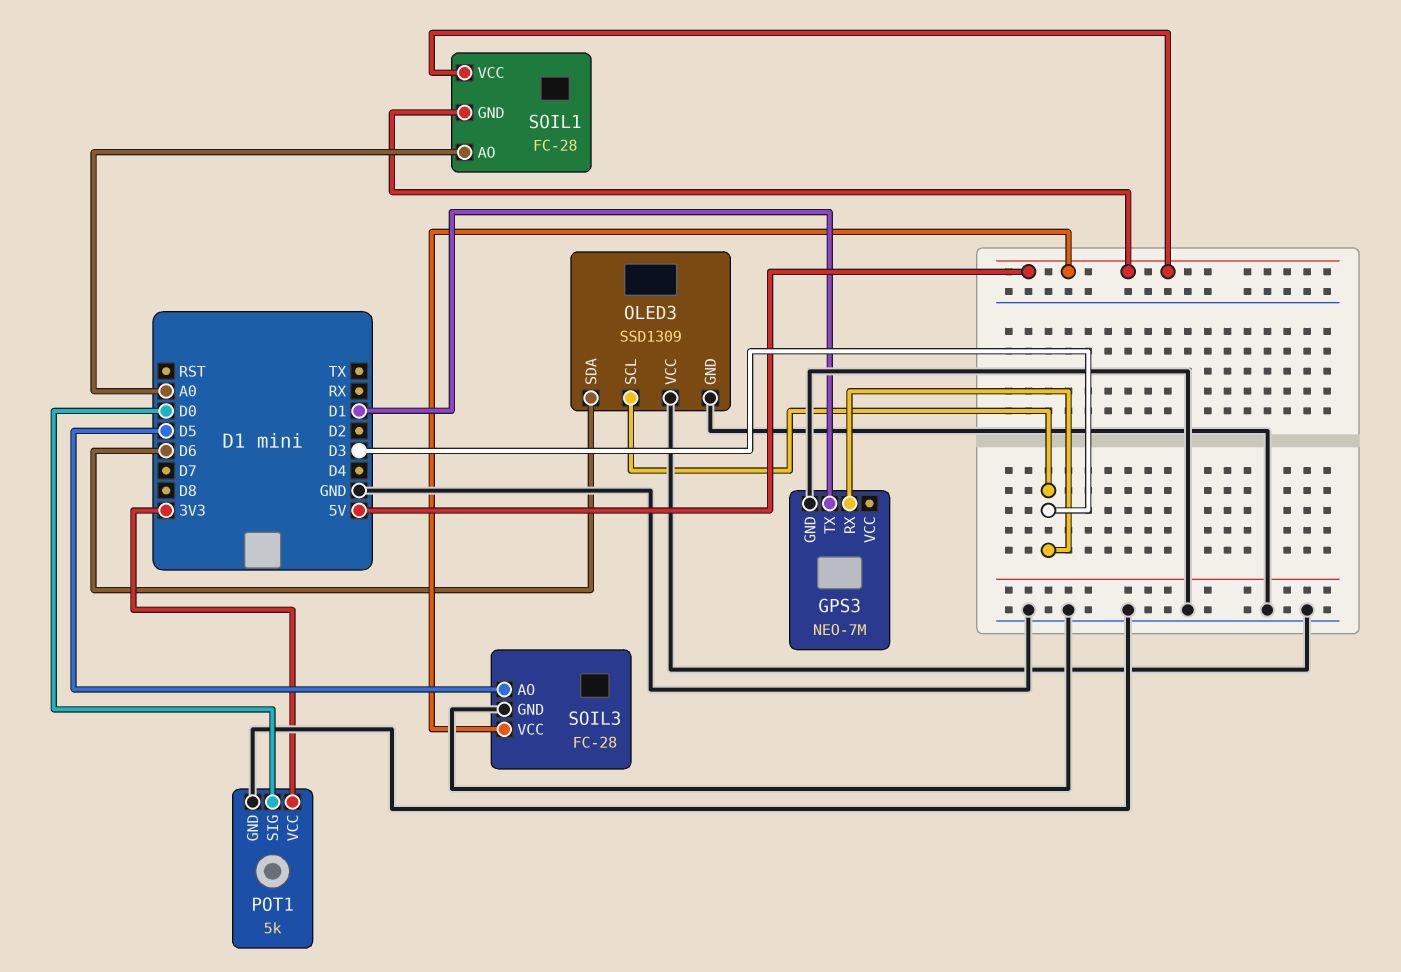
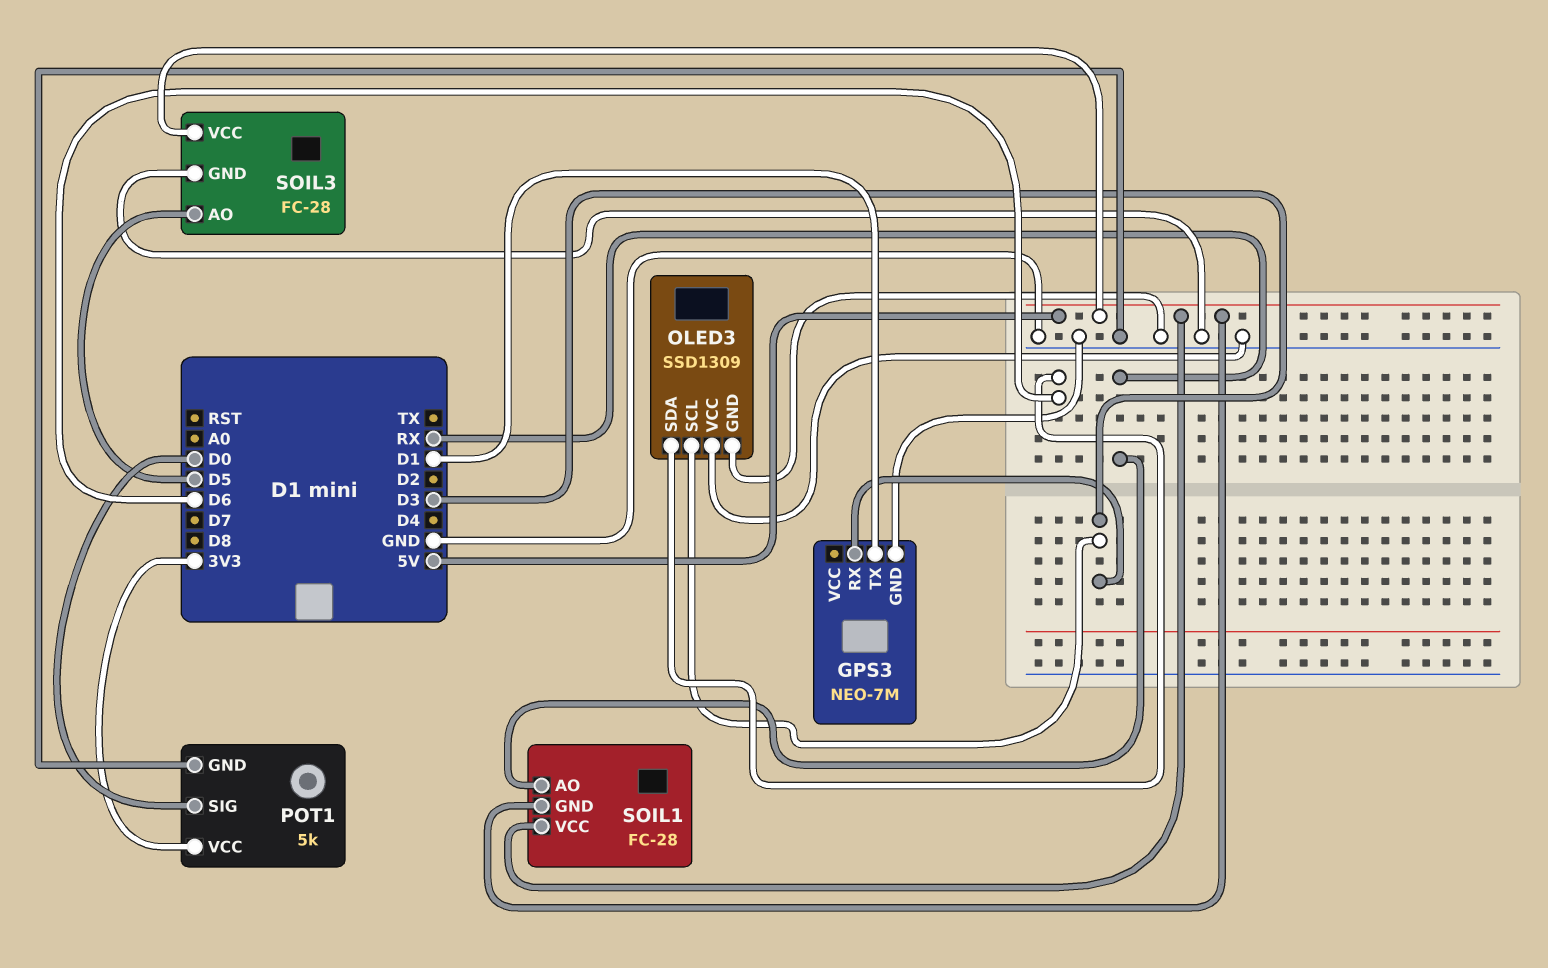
SOIL1 pin AO: A0 -> RX

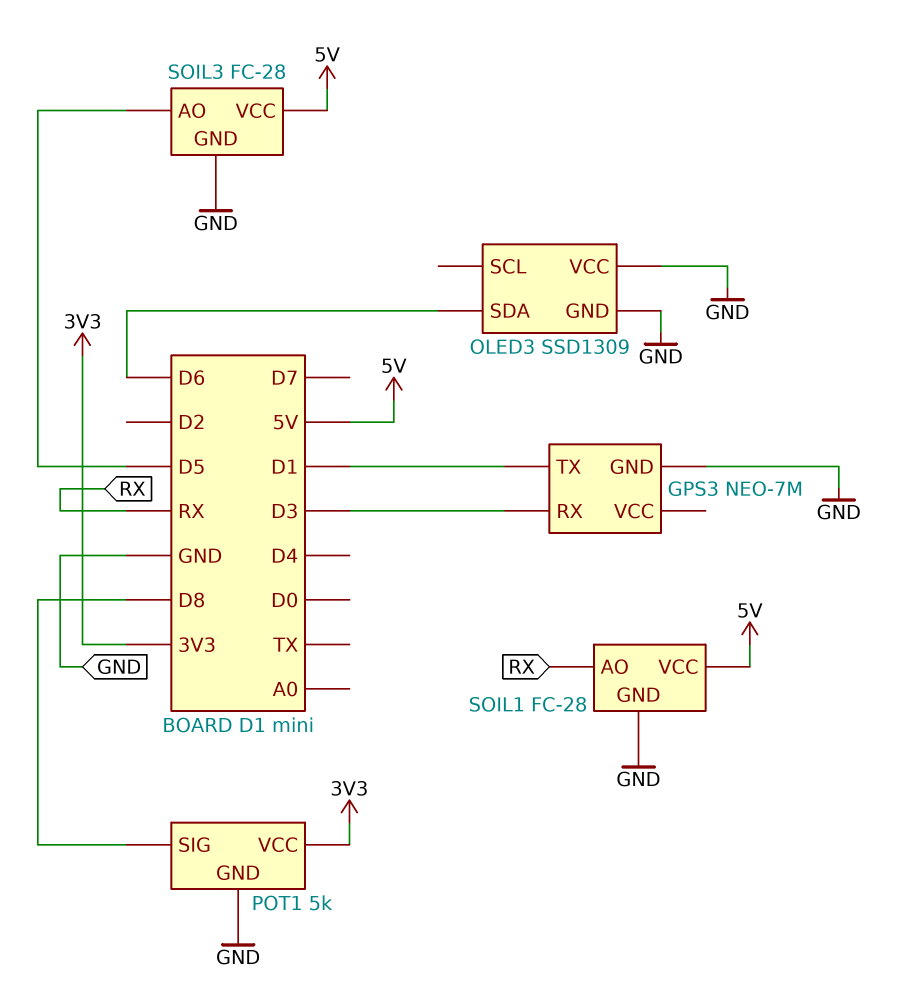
OLED3 pin SCL: D3 -> none
POT1 pin SIG: D0 -> D8
SOIL1 pin GND: 5V -> GND

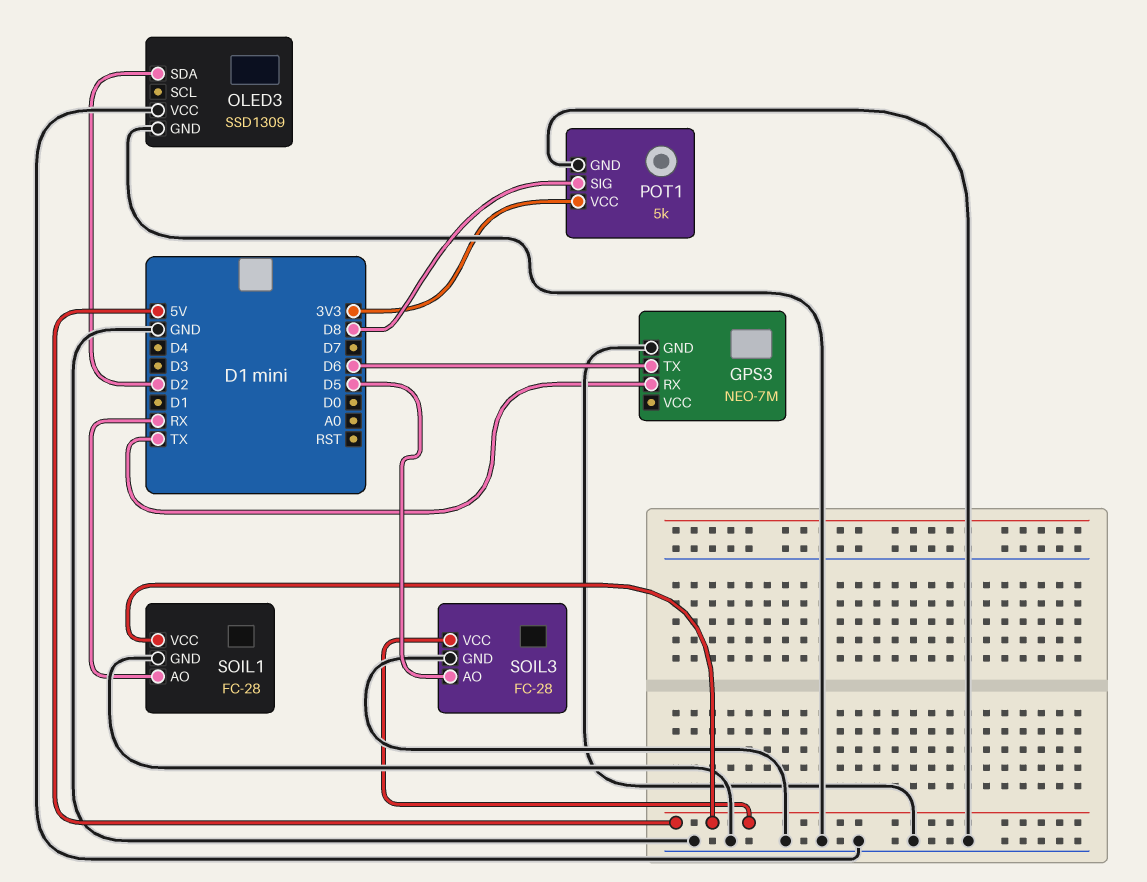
GPS3 pin RX: D3 -> TX
GPS3 pin TX: D1 -> D6
OLED3 pin SDA: D6 -> D2

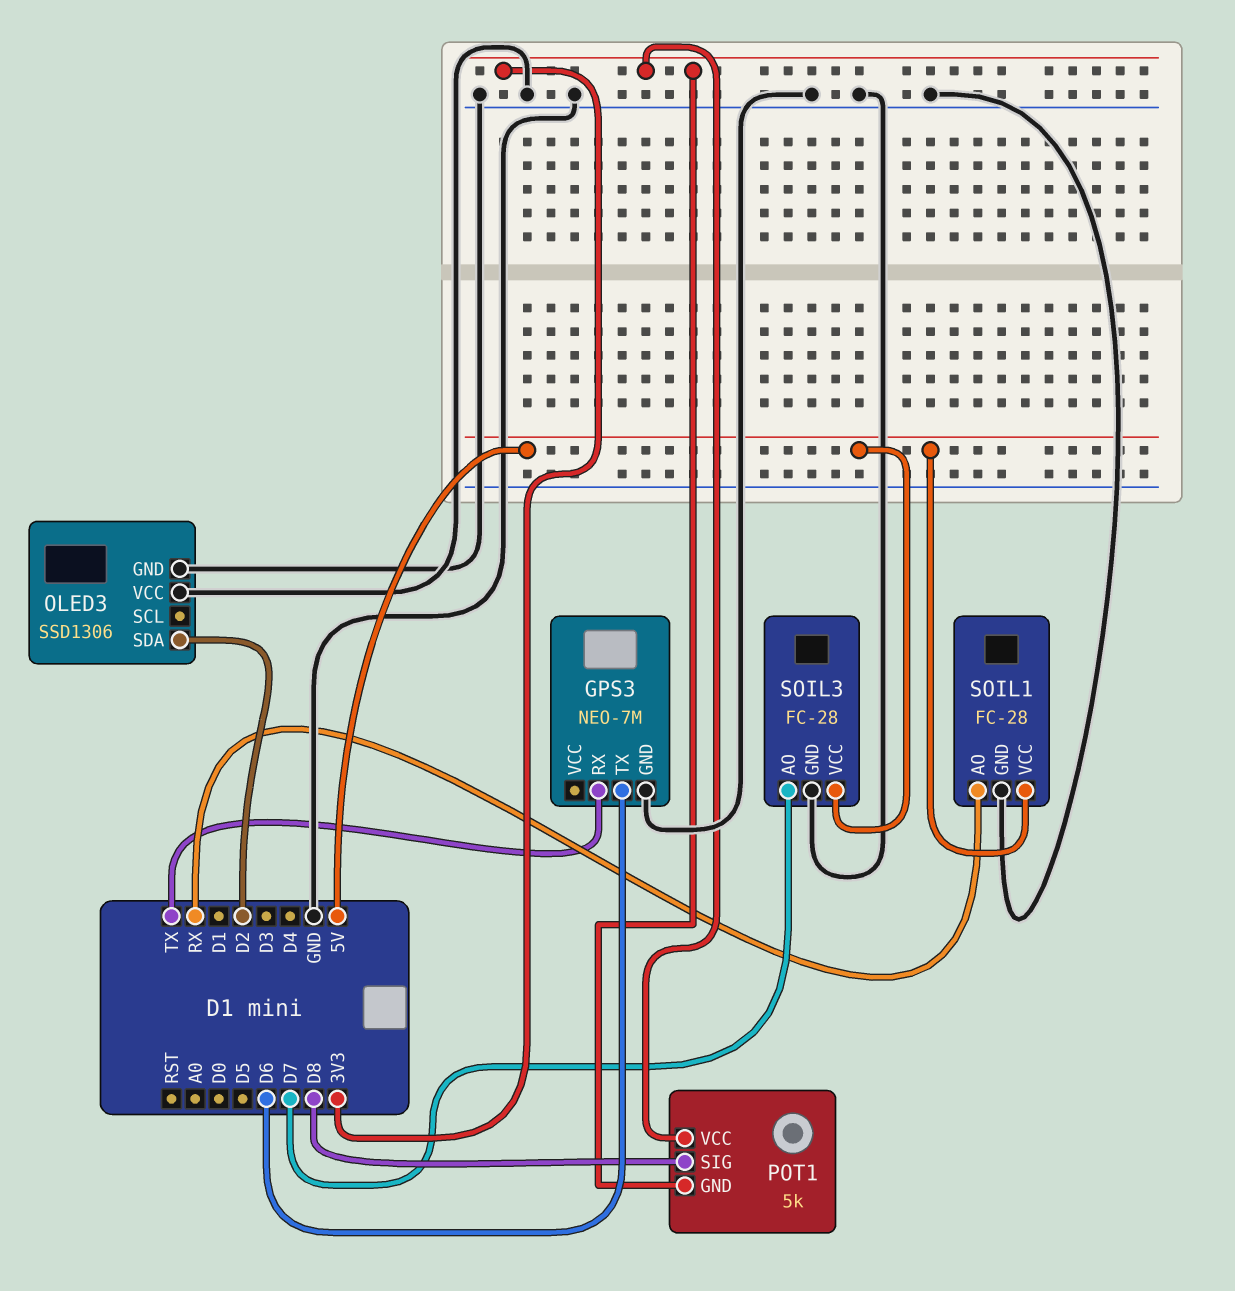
OLED3: SSD1309 -> SSD1306
POT1 pin GND: GND -> 3V3
SOIL3 pin AO: D5 -> D7

